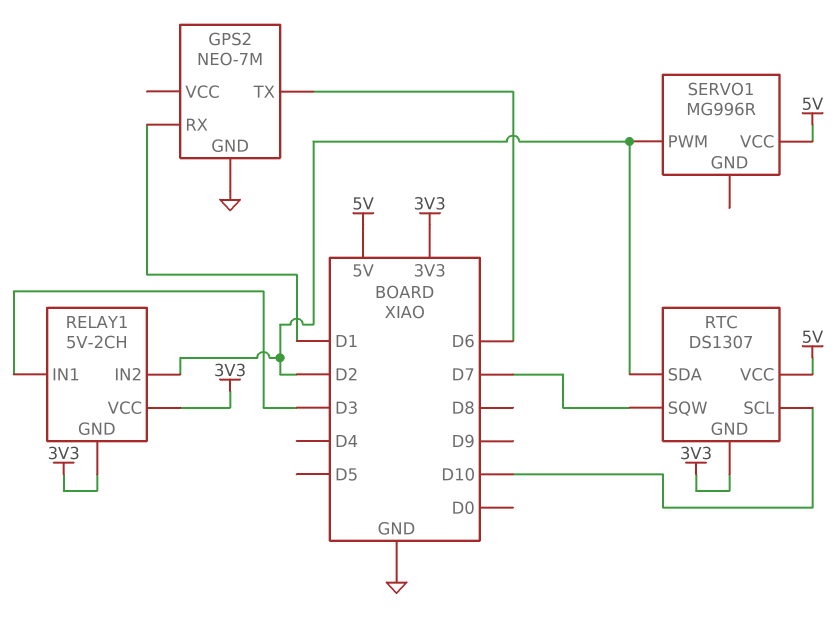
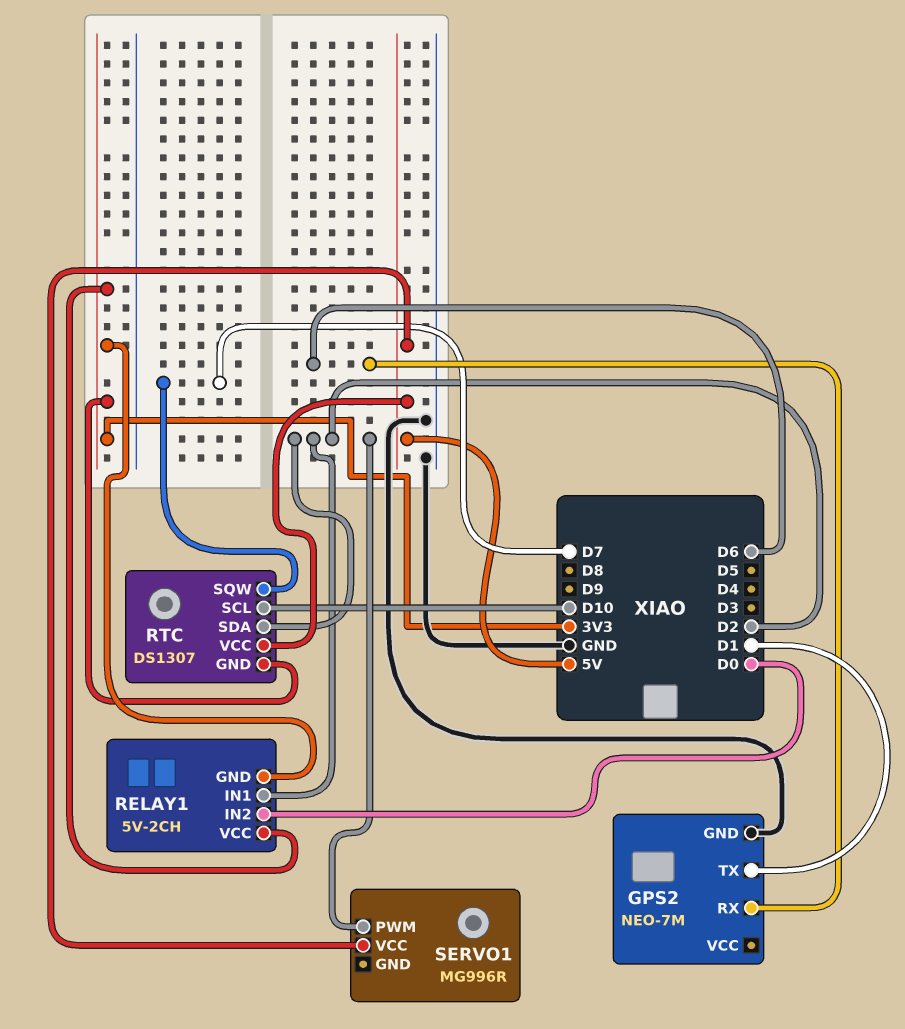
GPS2 pin RX: D1 -> D6
GPS2 pin TX: D6 -> D1
RELAY1 pin IN1: D3 -> D2
RELAY1 pin IN2: D2 -> D0

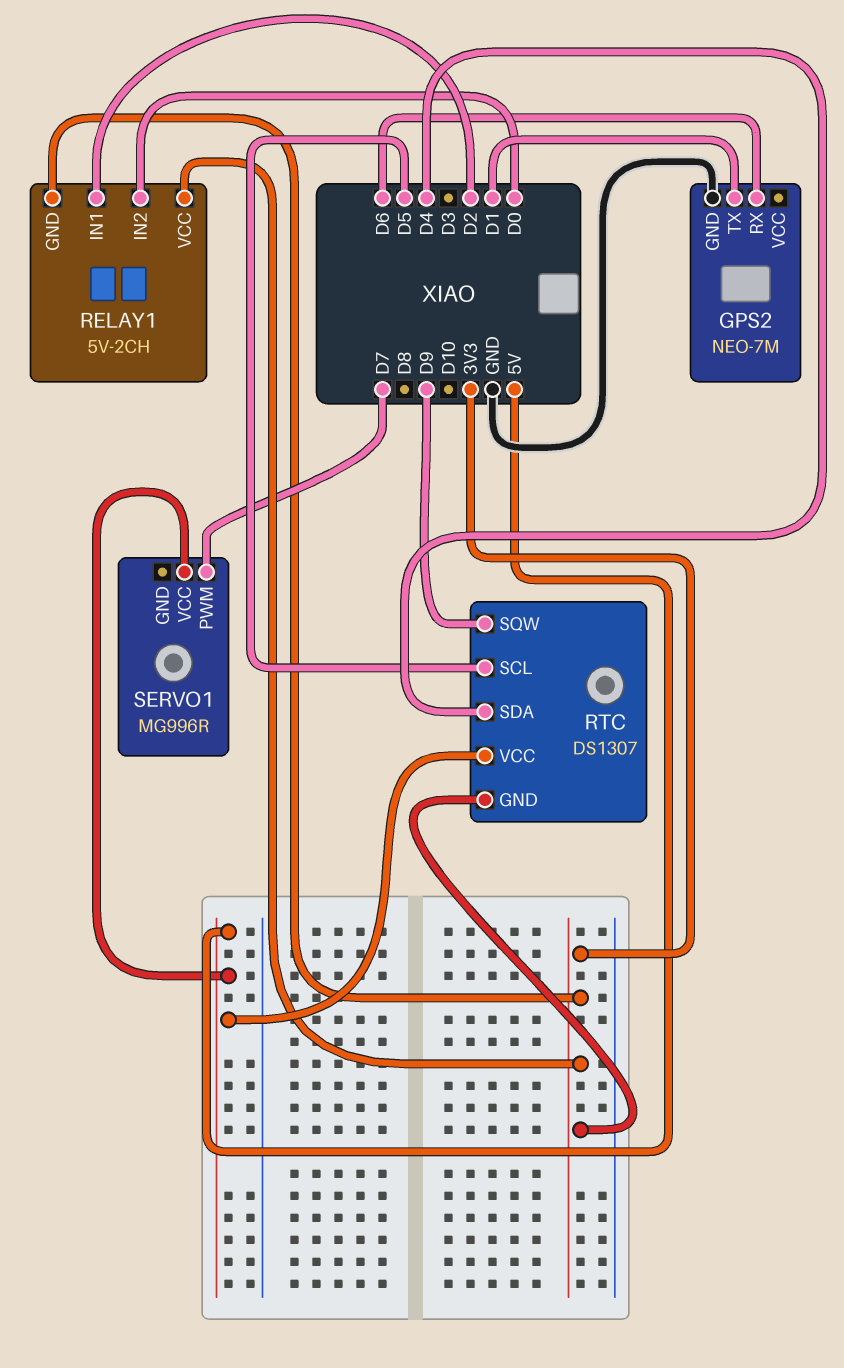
RTC pin SCL: D10 -> D5
RTC pin SDA: D2 -> D4
RTC pin SQW: D7 -> D9
SERVO1 pin PWM: D2 -> D7

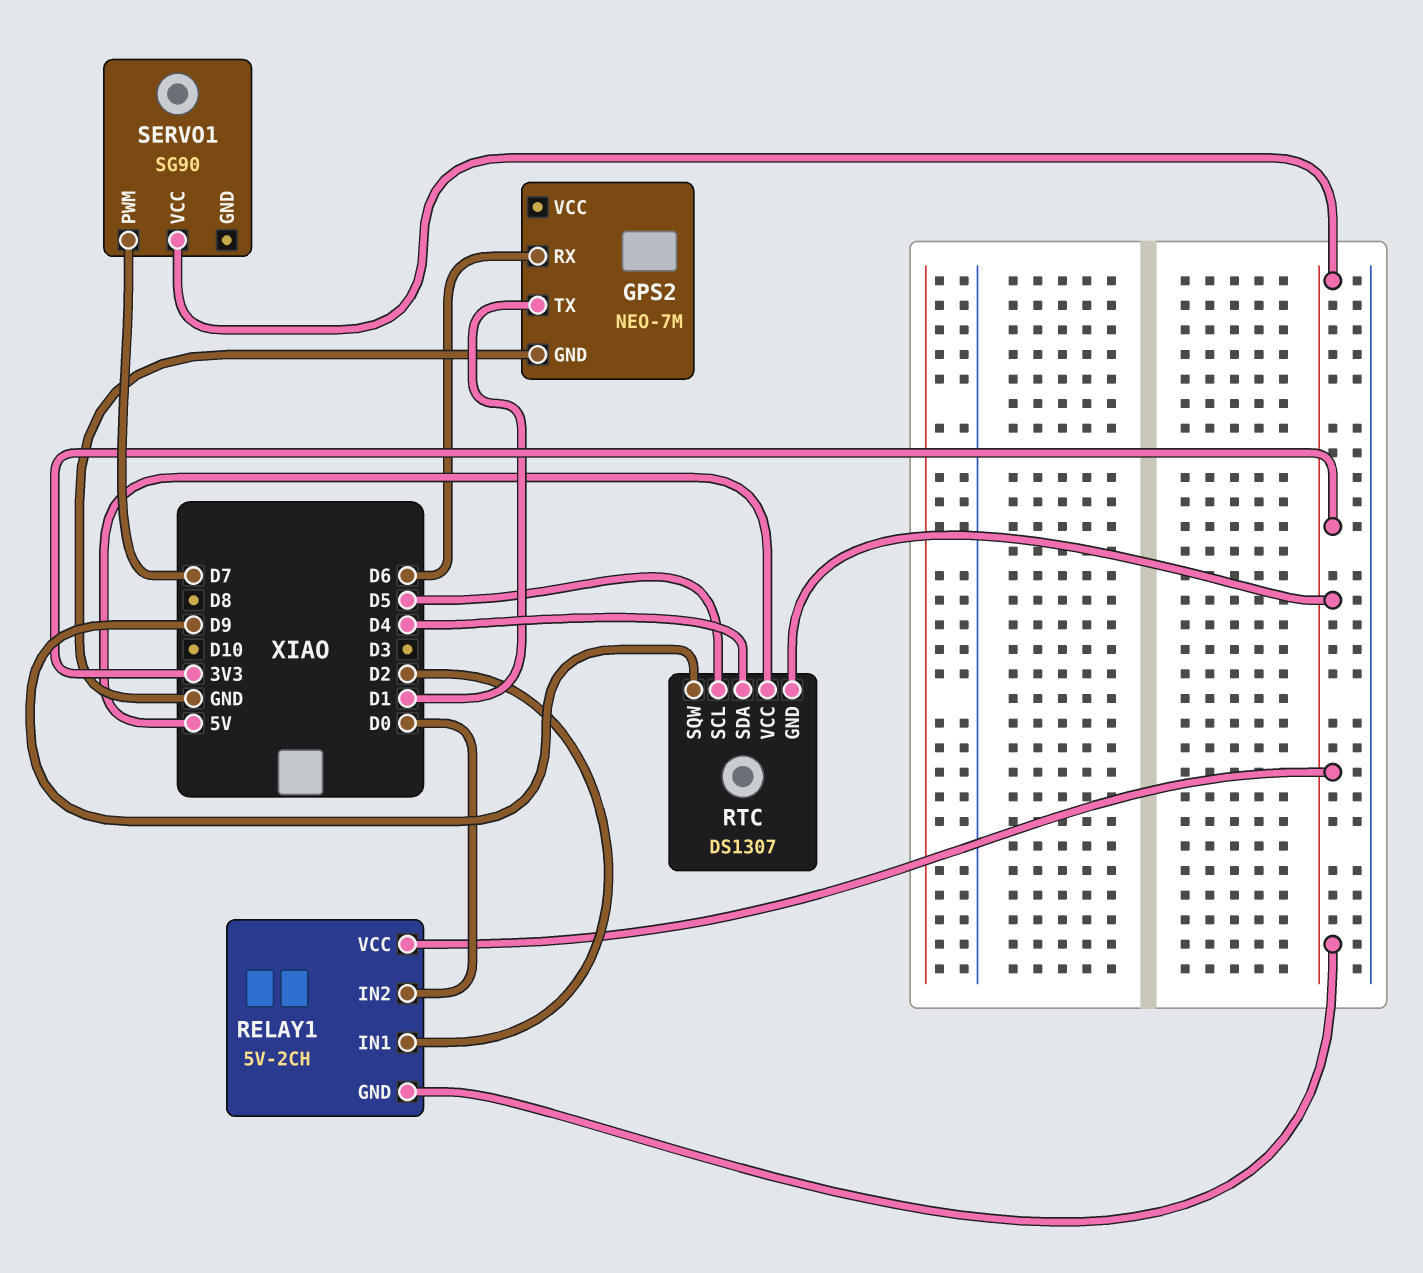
SERVO1: MG996R -> SG90
SERVO1 pin VCC: 5V -> 3V3

